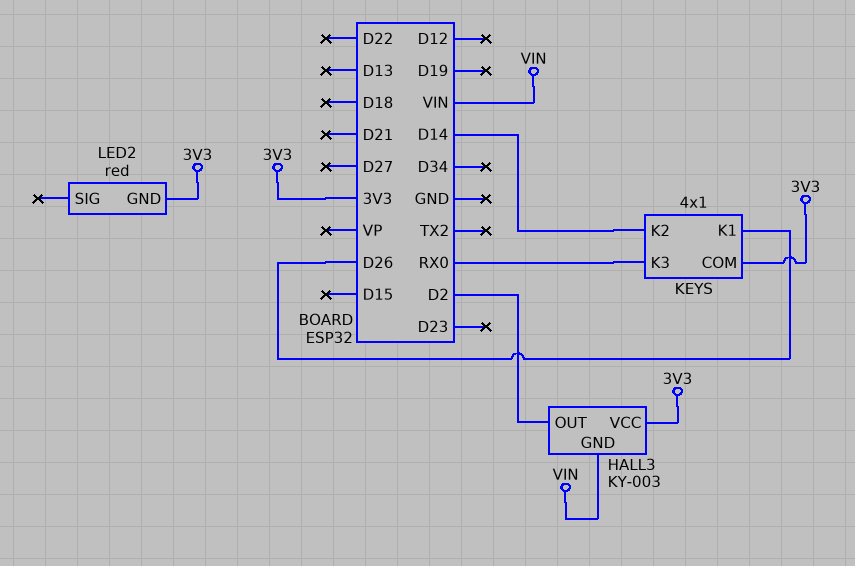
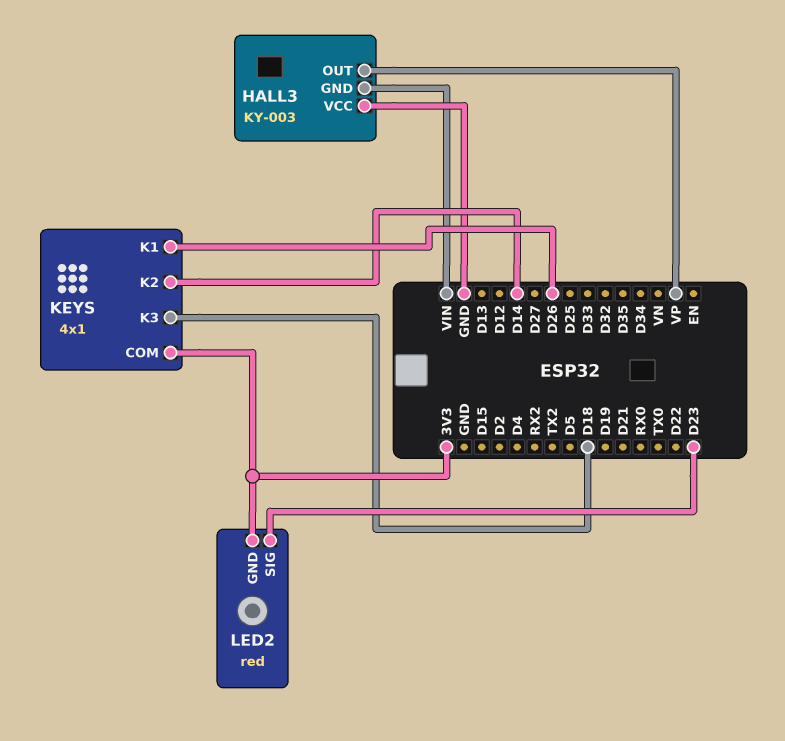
HALL3 pin OUT: D2 -> VP
HALL3 pin VCC: 3V3 -> GND
KEYS pin K3: RX0 -> D18
LED2 pin SIG: none -> D23

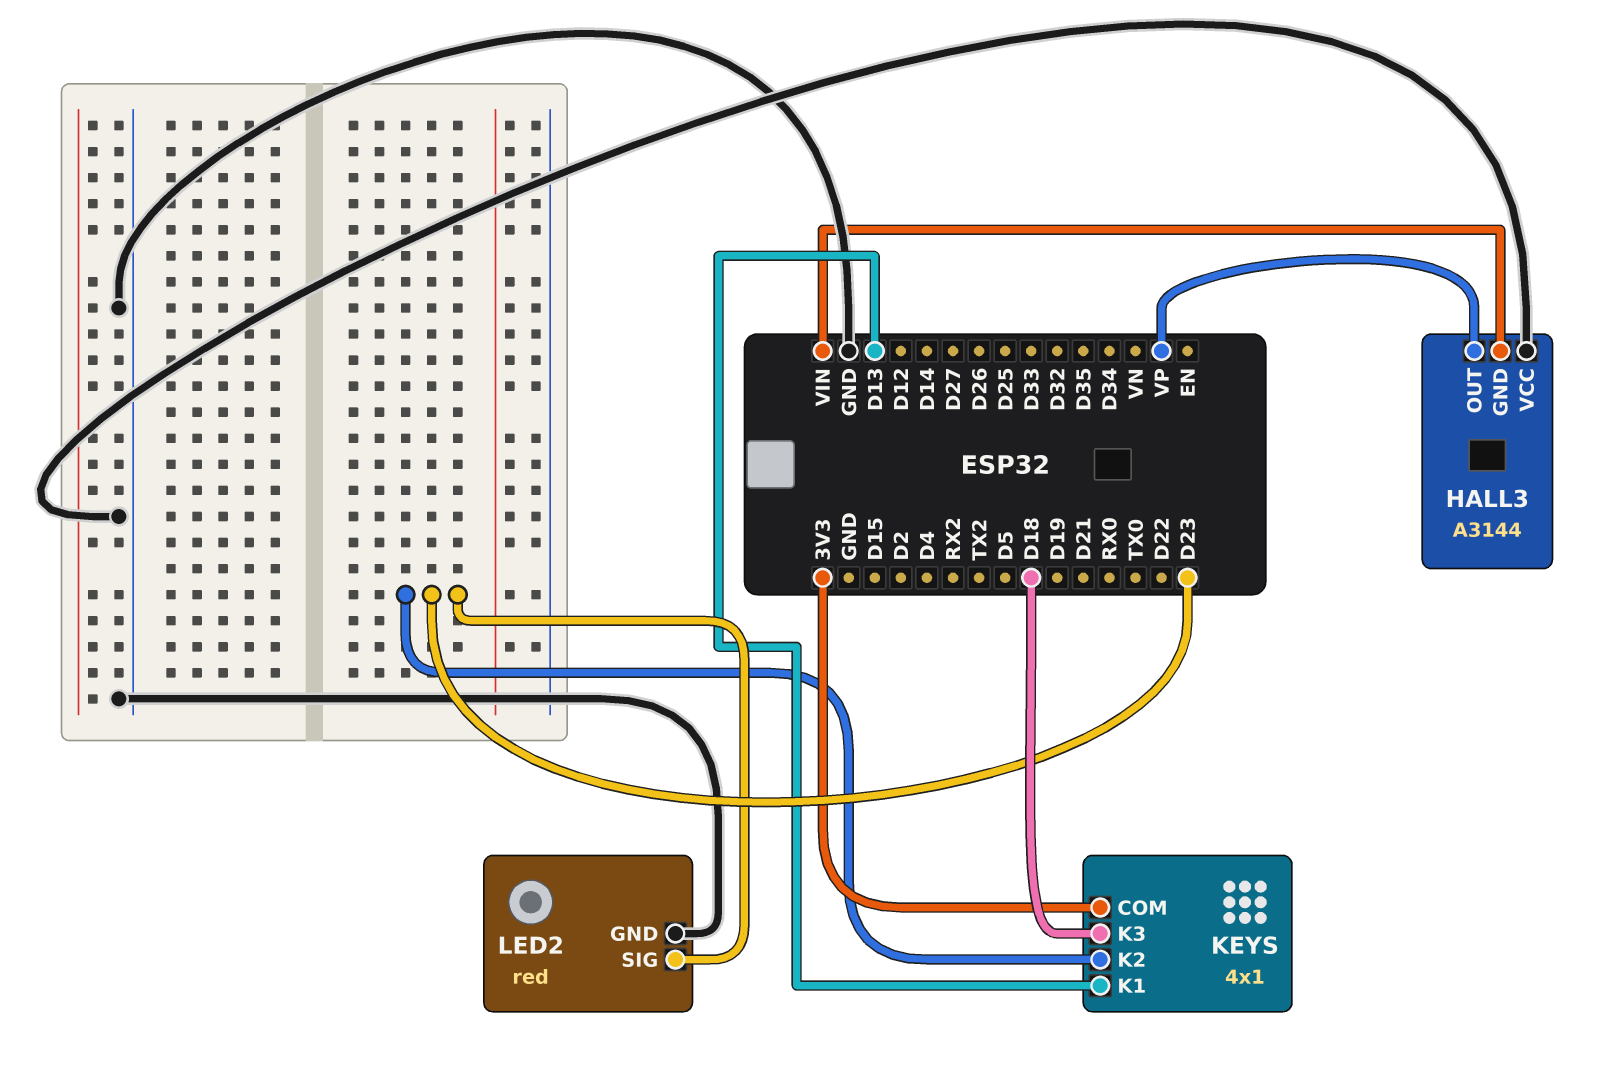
HALL3: KY-003 -> A3144
KEYS pin K1: D26 -> D13
KEYS pin K2: D14 -> D23
LED2 pin GND: 3V3 -> GND

